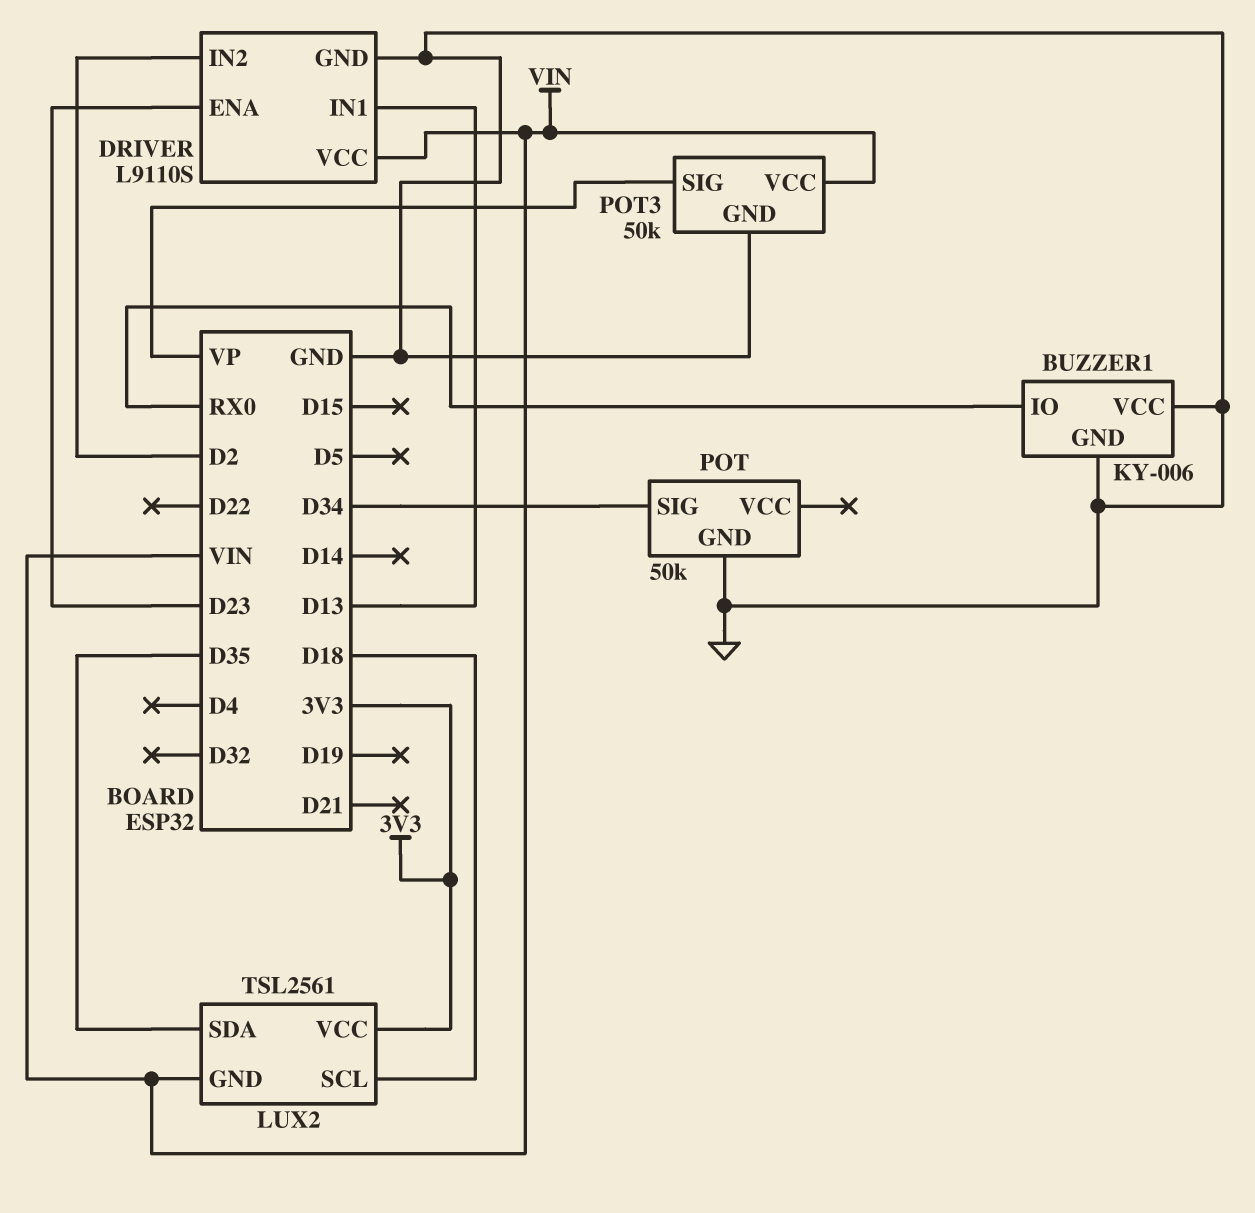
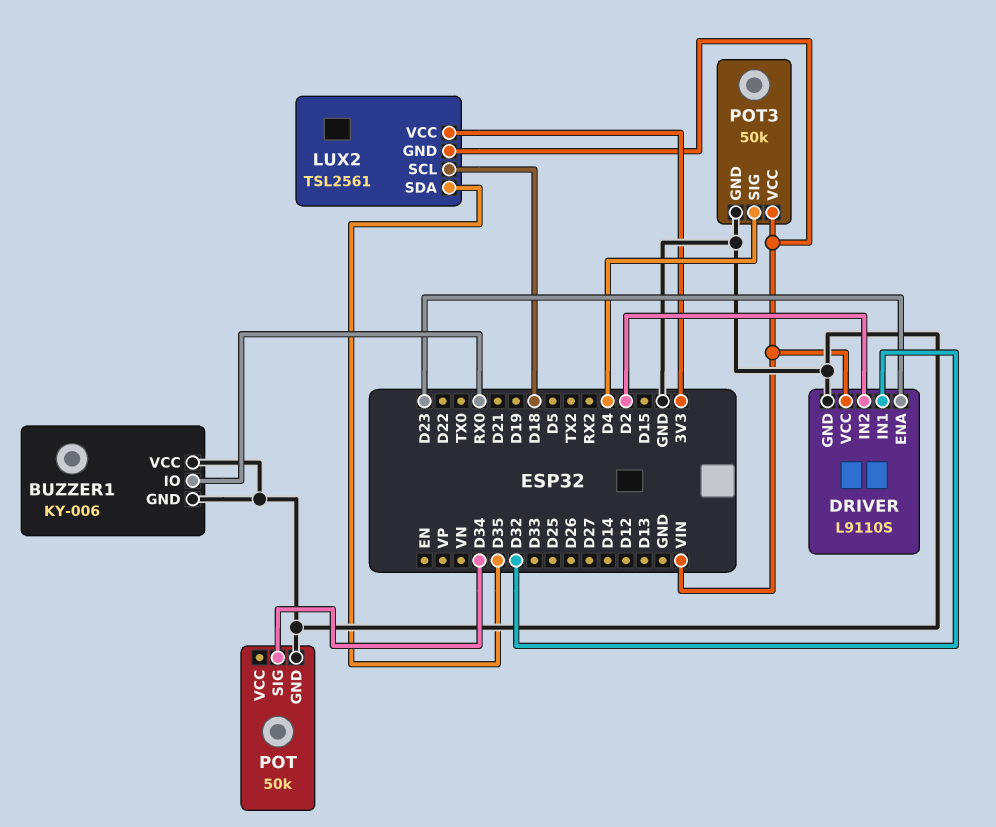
DRIVER pin IN1: D13 -> D32
POT3 pin SIG: VP -> D4

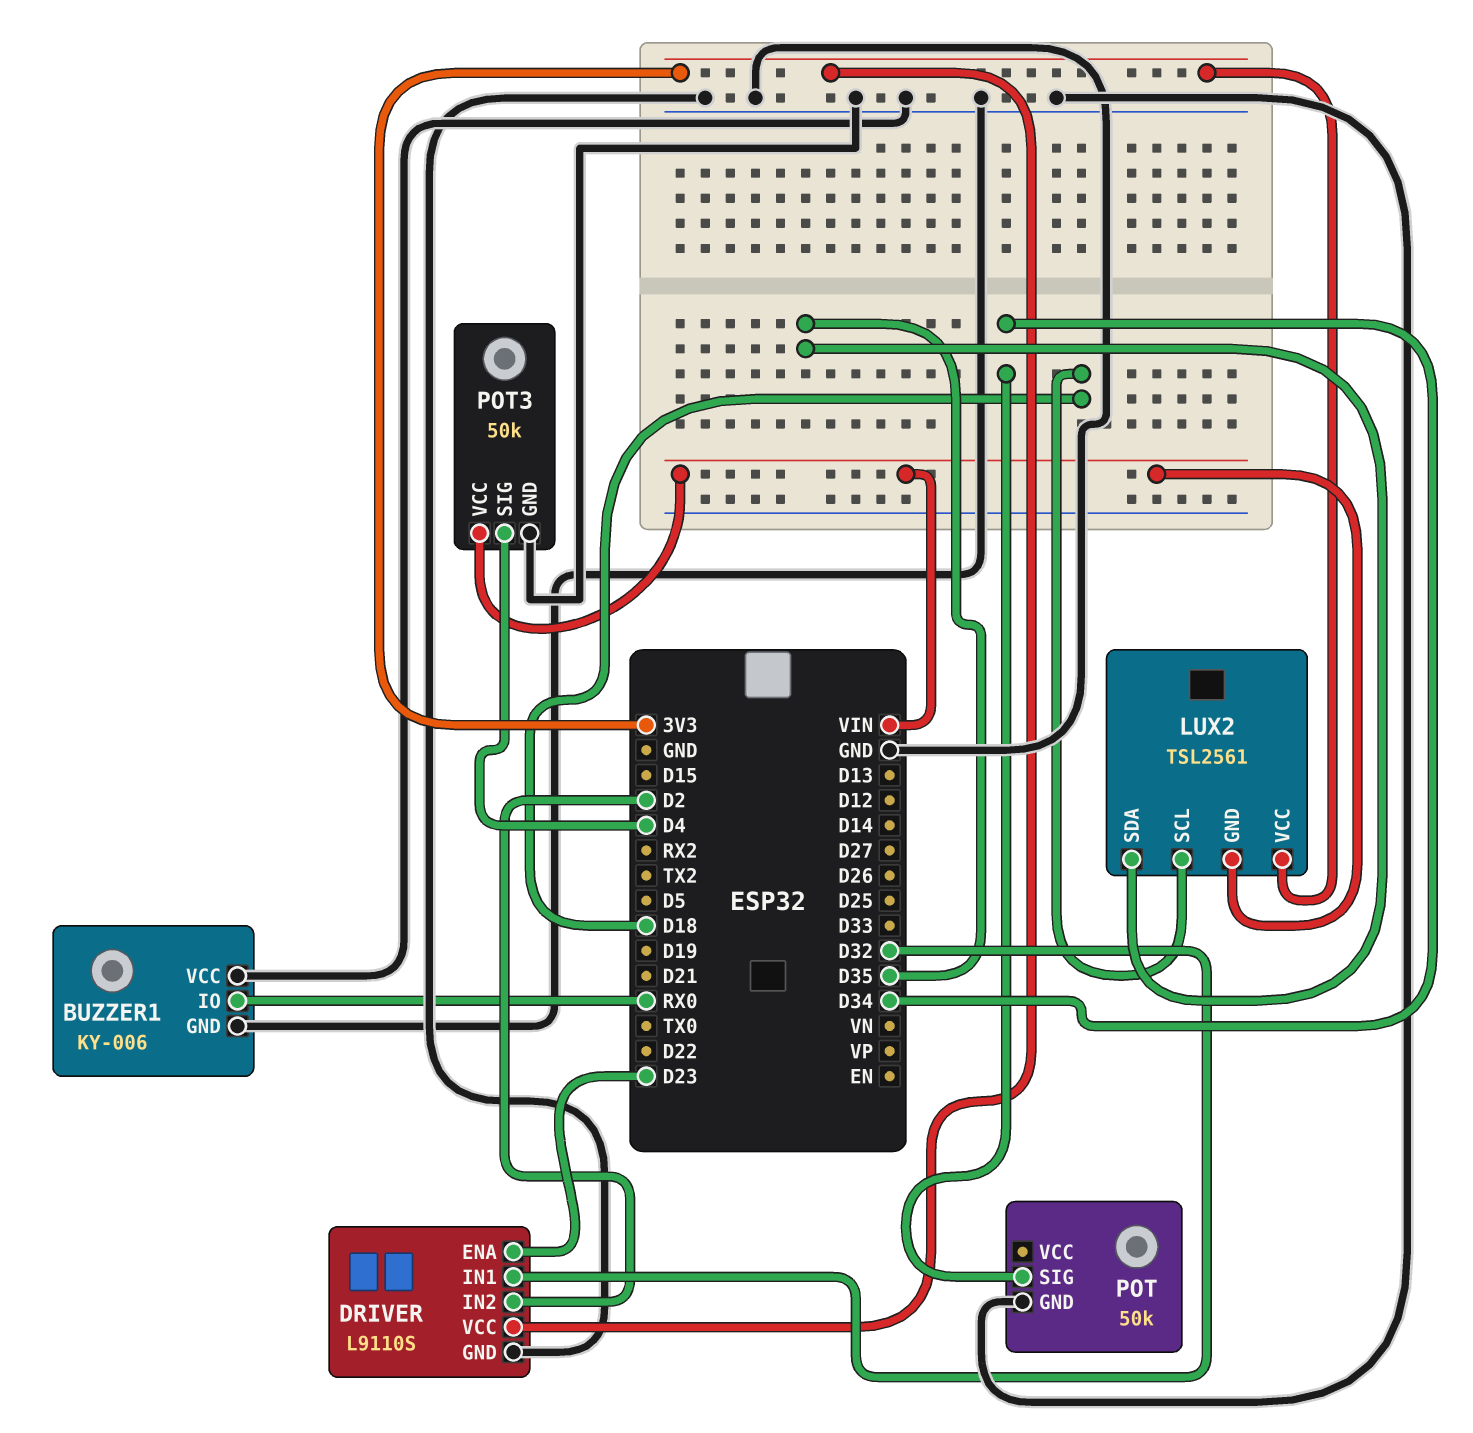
DRIVER pin VCC: VIN -> 3V3

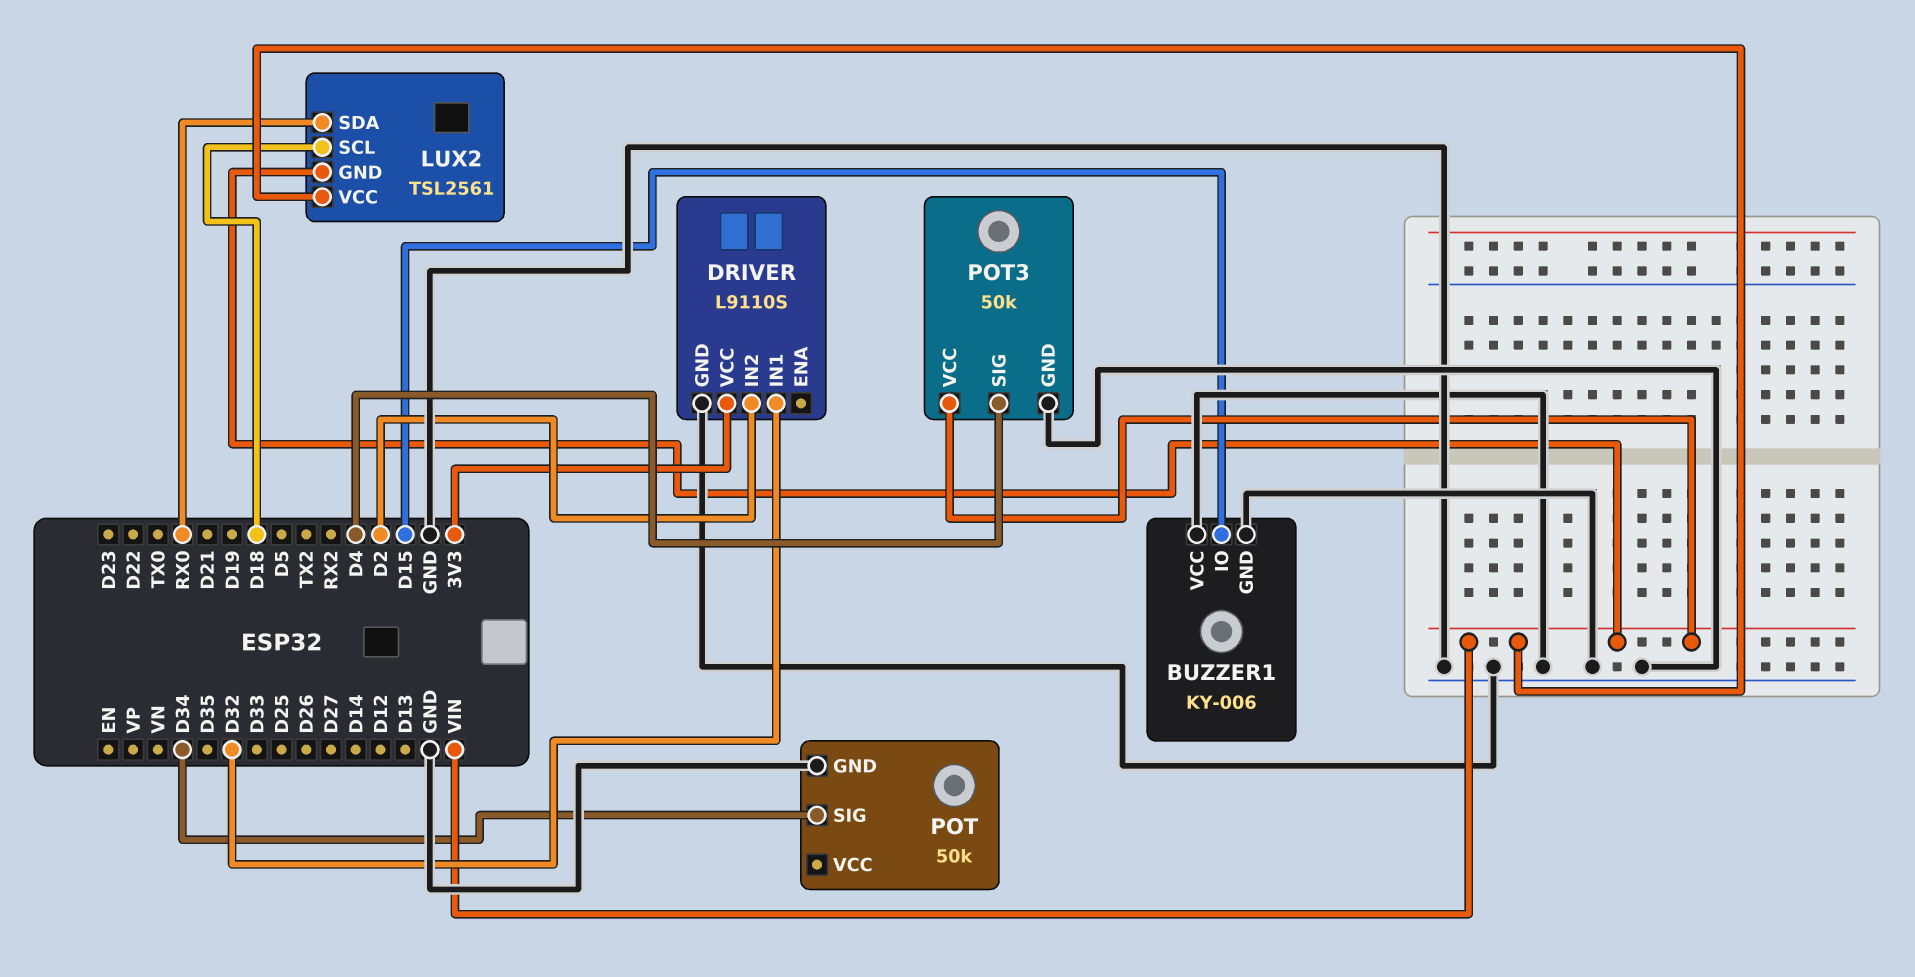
BUZZER1 pin IO: RX0 -> D15
DRIVER pin ENA: D23 -> none
LUX2 pin SDA: D35 -> RX0
LUX2 pin VCC: 3V3 -> VIN

